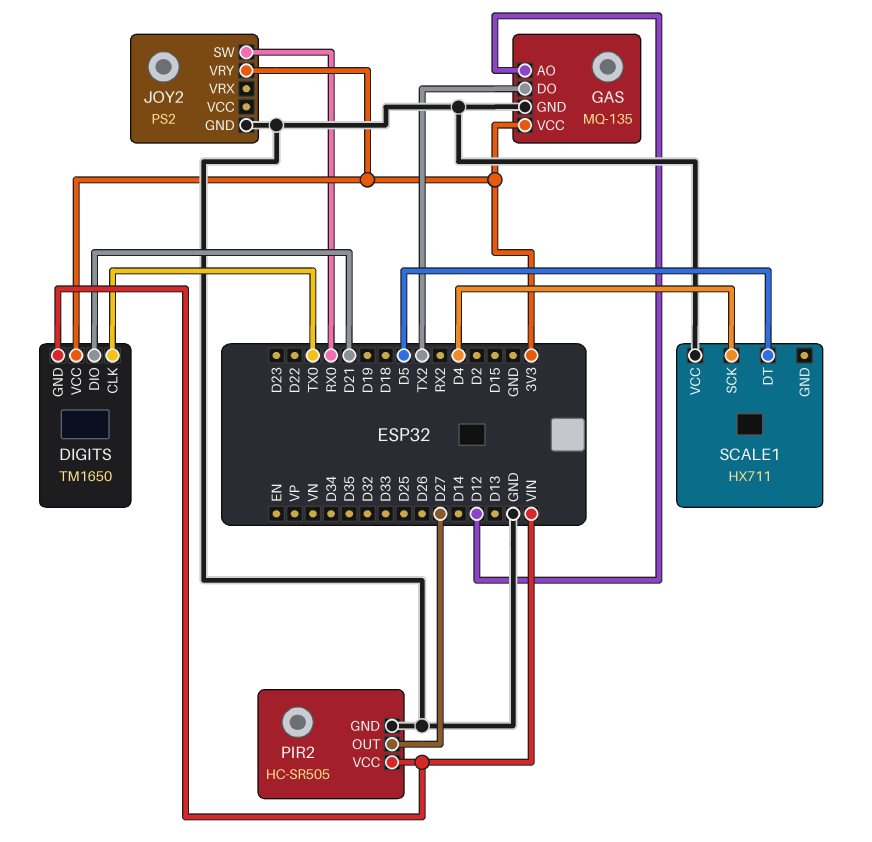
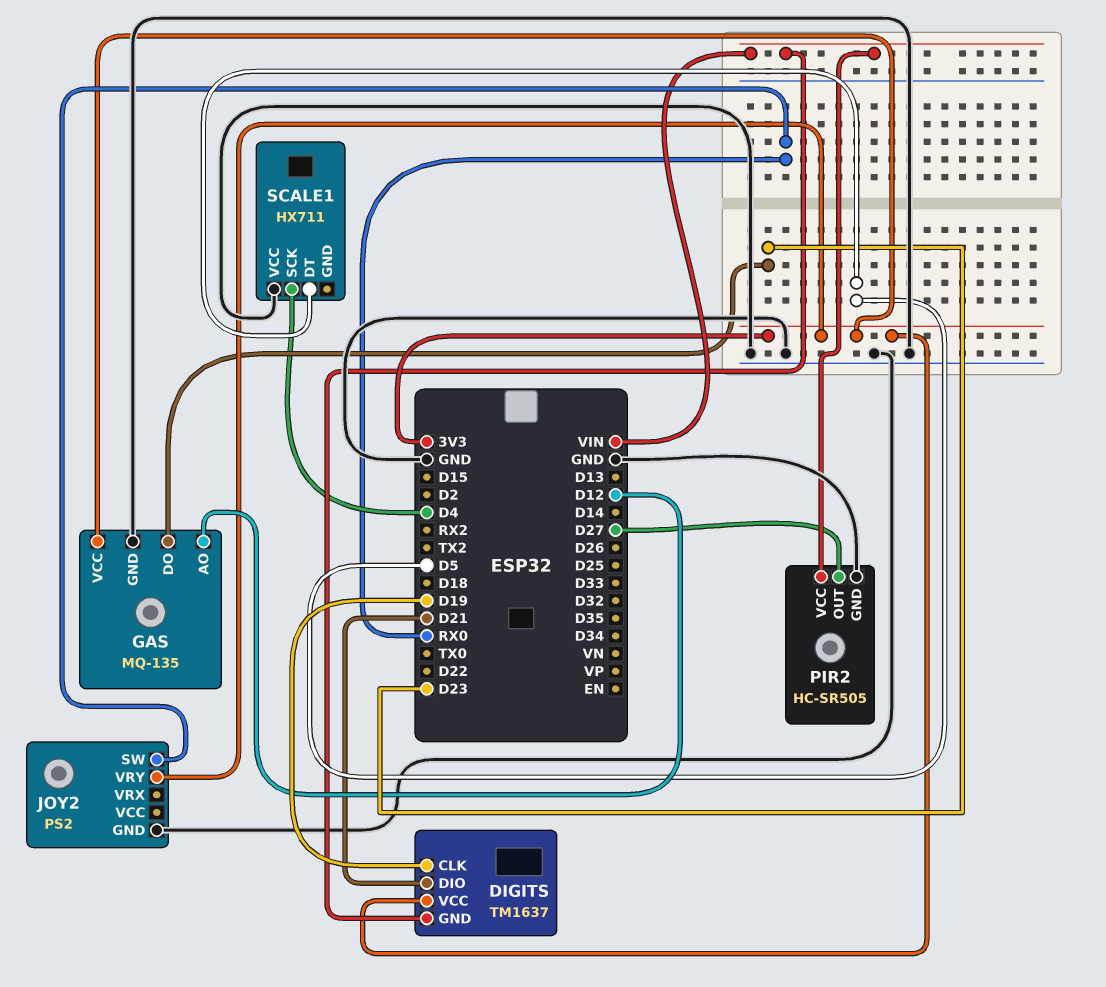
DIGITS: TM1650 -> TM1637
DIGITS pin CLK: TX0 -> D19
GAS pin DO: TX2 -> D23

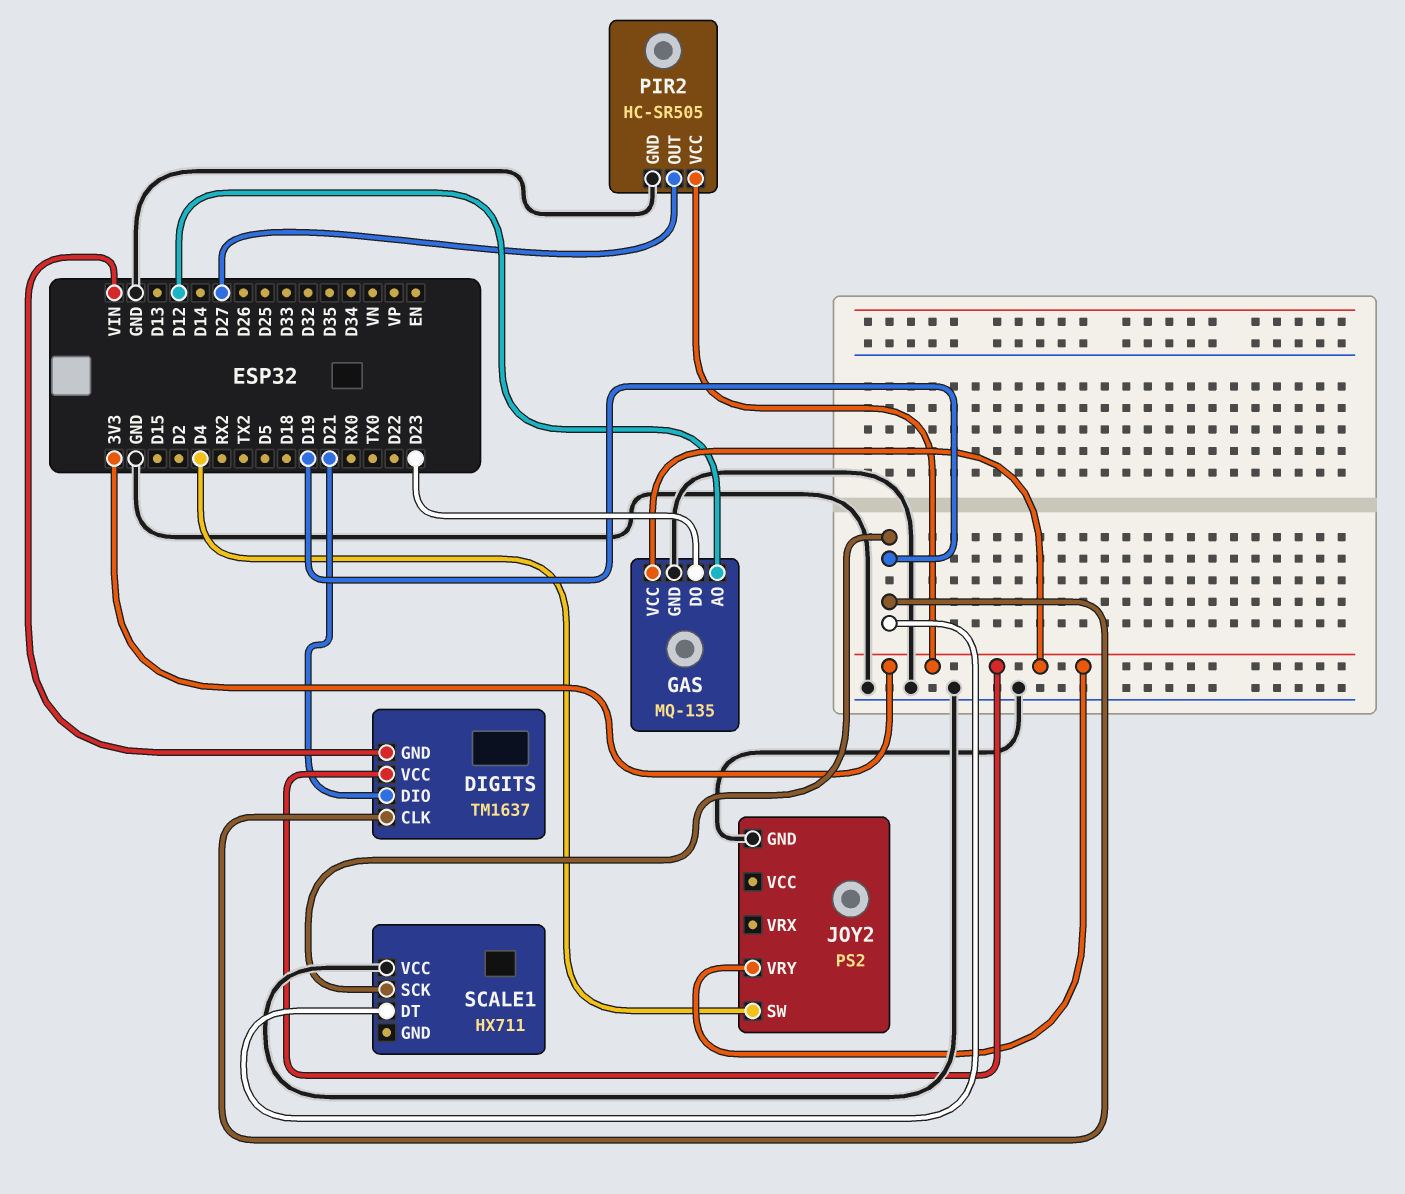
JOY2 pin SW: RX0 -> D4
PIR2 pin VCC: VIN -> 3V3
SCALE1 pin DT: D5 -> D19
SCALE1 pin SCK: D4 -> D19

